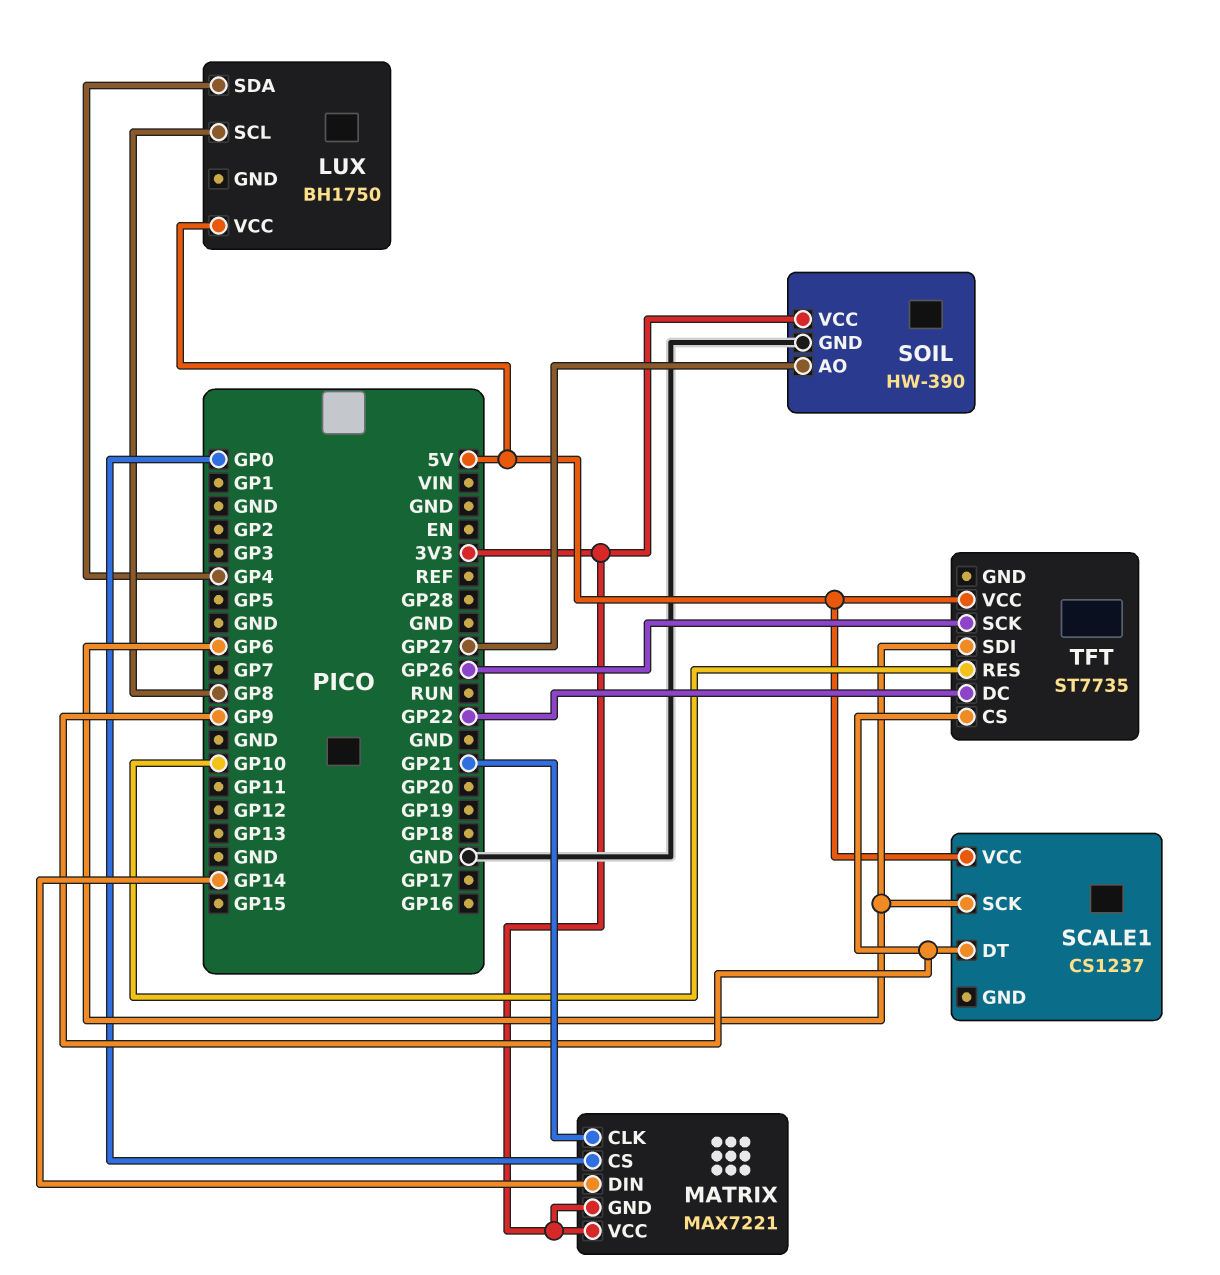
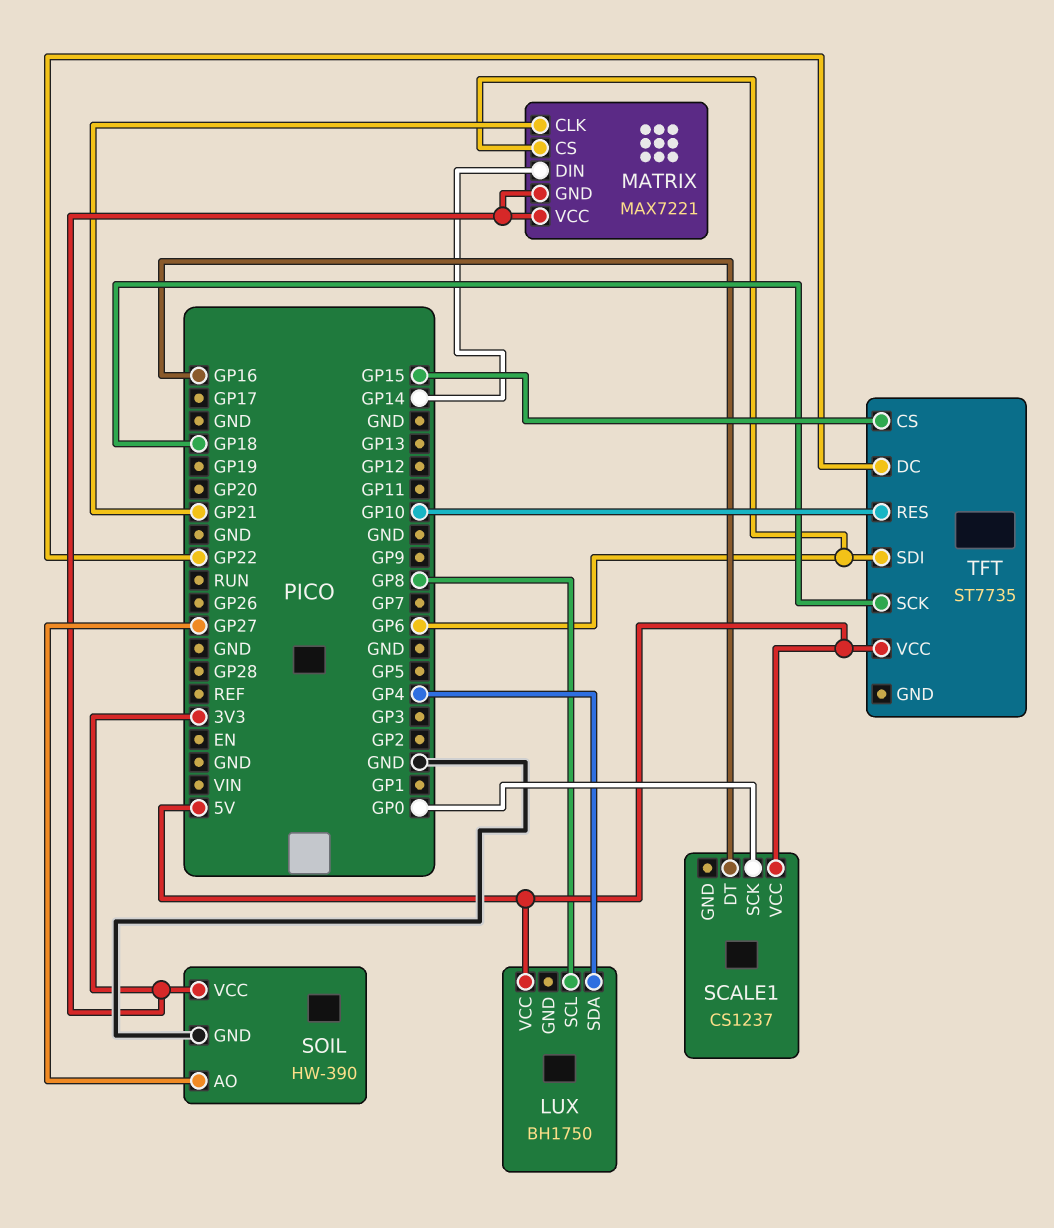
MATRIX pin CS: GP0 -> GP6
SCALE1 pin DT: GP9 -> GP16
SCALE1 pin SCK: GP6 -> GP0
TFT pin CS: GP9 -> GP15
TFT pin SCK: GP26 -> GP18

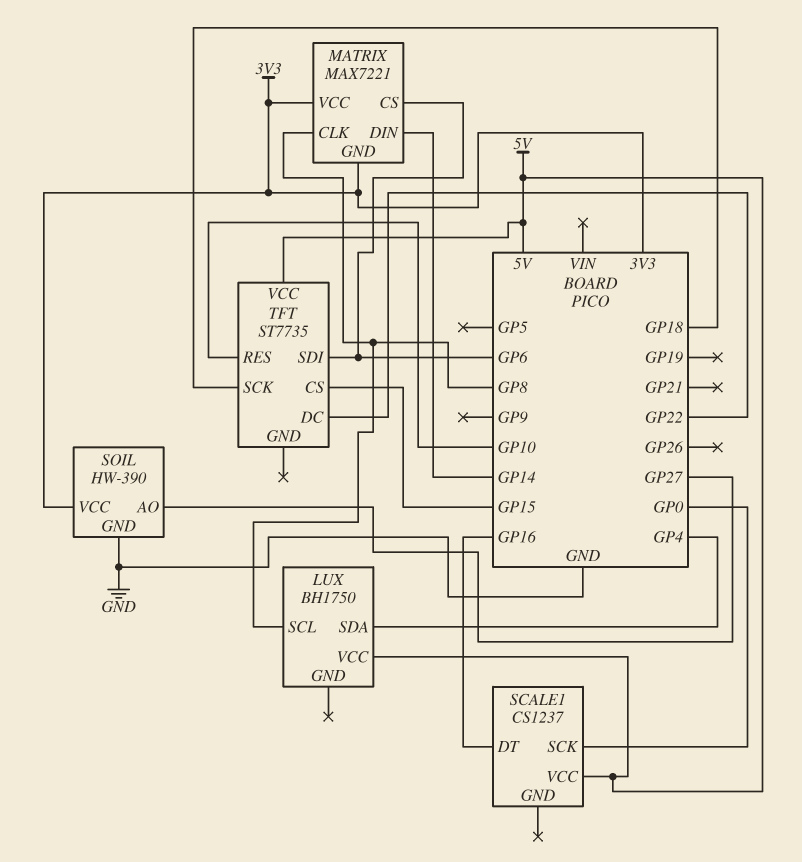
MATRIX pin CLK: GP21 -> GP8

